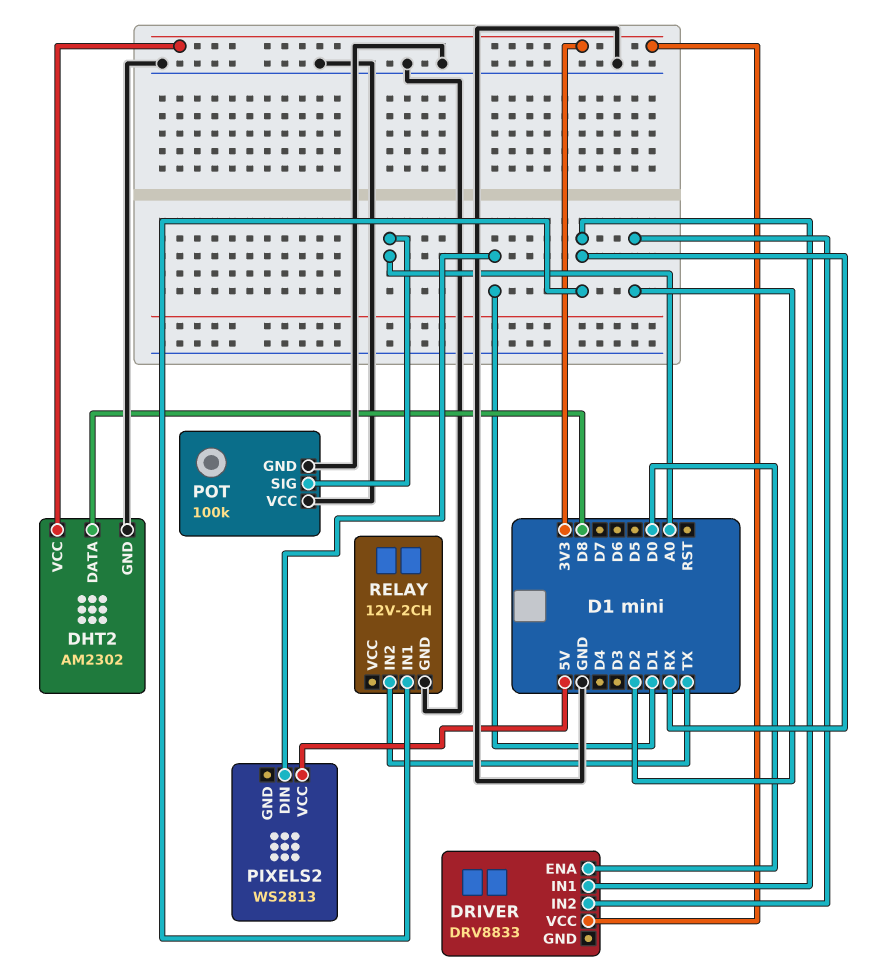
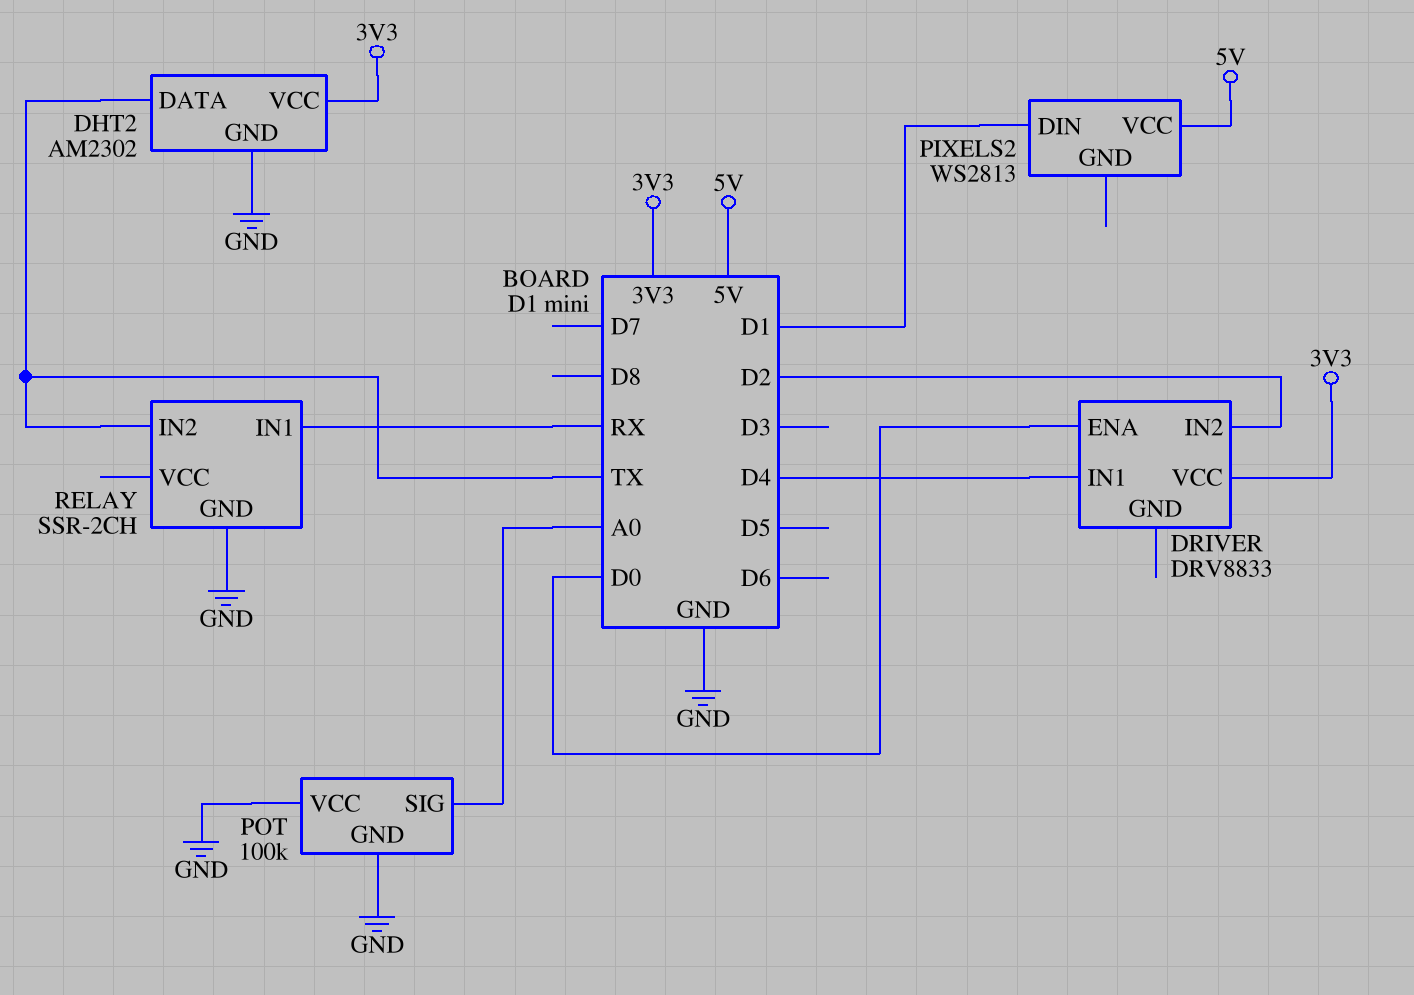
DHT2 pin DATA: D8 -> TX
DRIVER pin IN1: RX -> D4
RELAY: 12V-2CH -> SSR-2CH

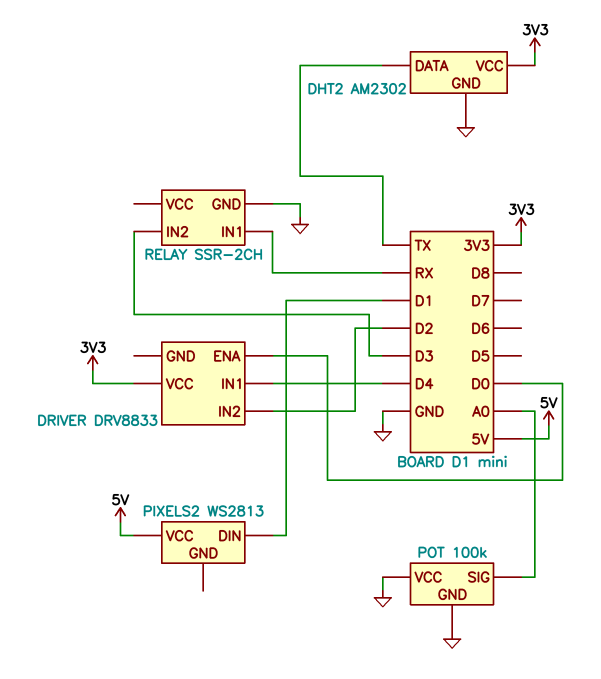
RELAY pin IN2: TX -> D3

